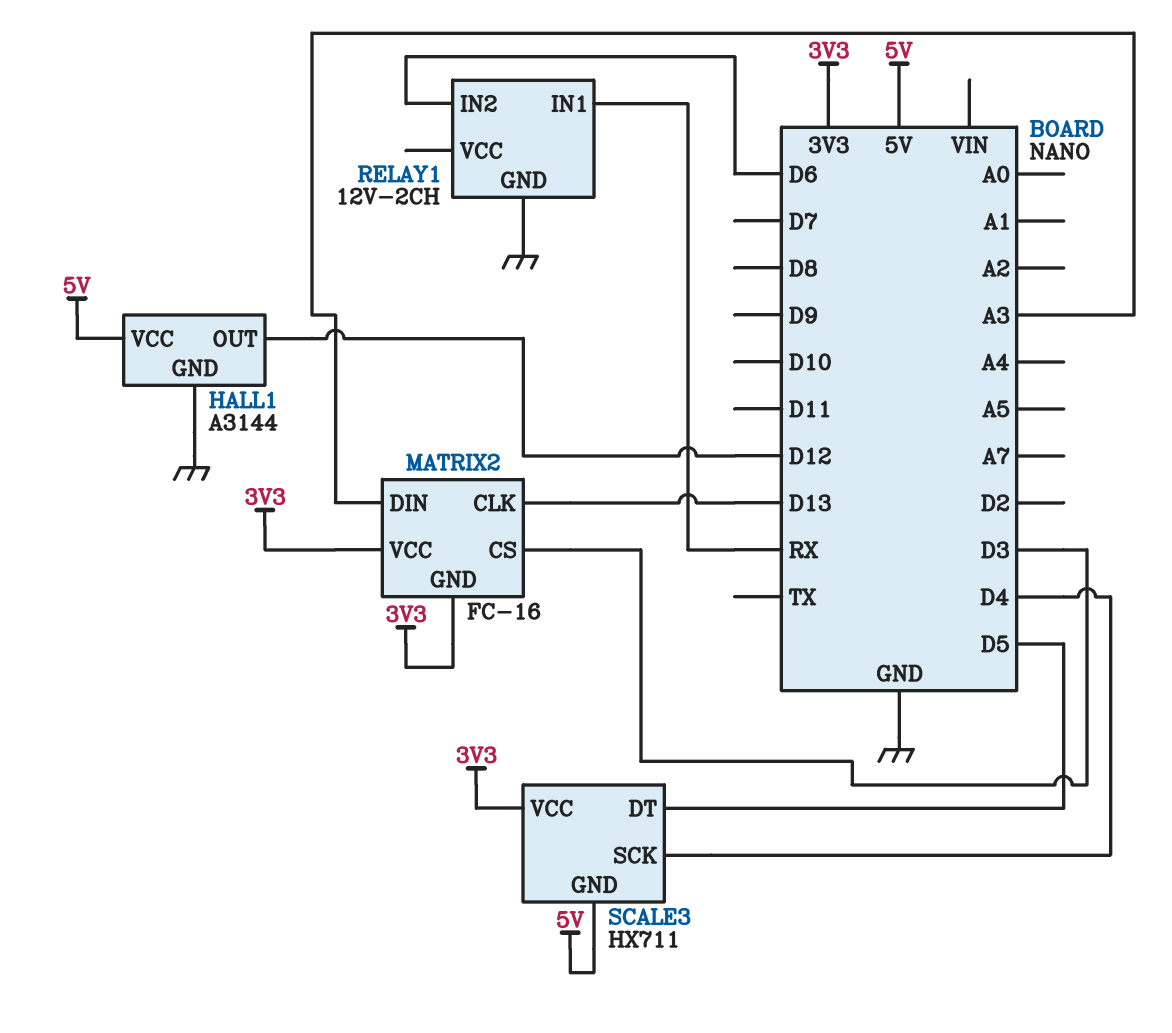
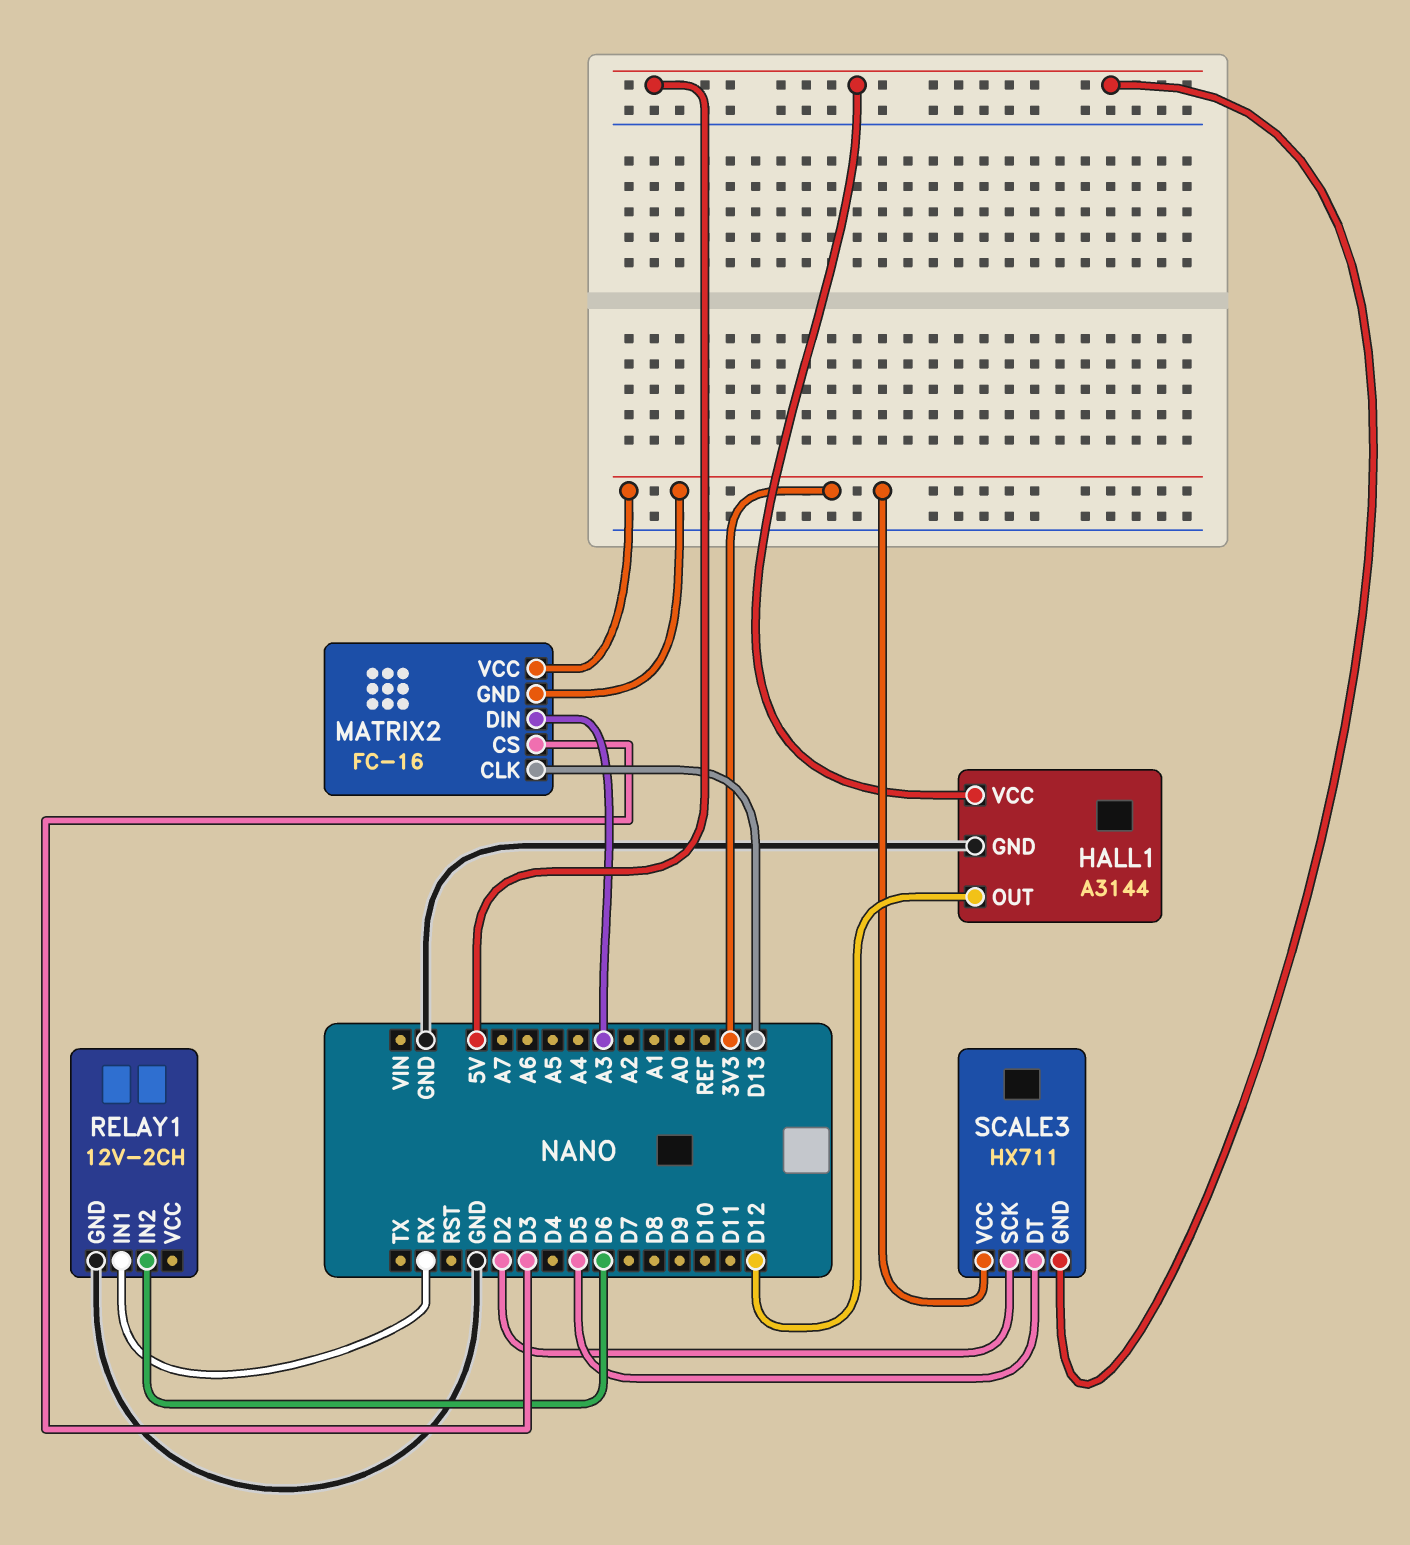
SCALE3 pin SCK: D4 -> D2

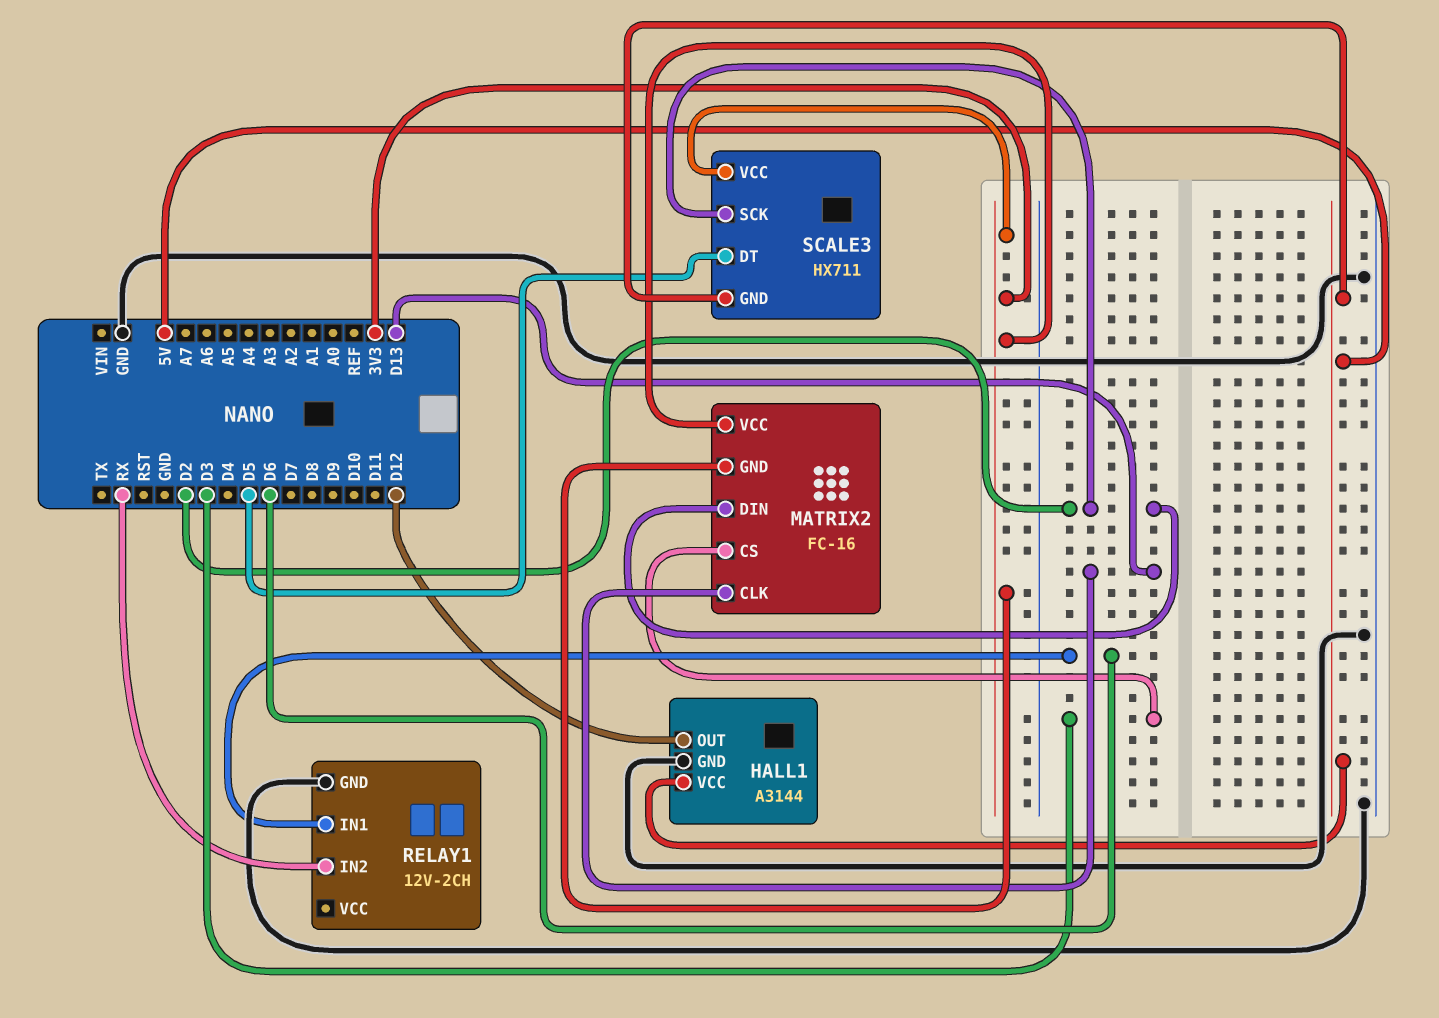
MATRIX2 pin DIN: A3 -> D2
RELAY1 pin IN1: RX -> D6
RELAY1 pin IN2: D6 -> RX

